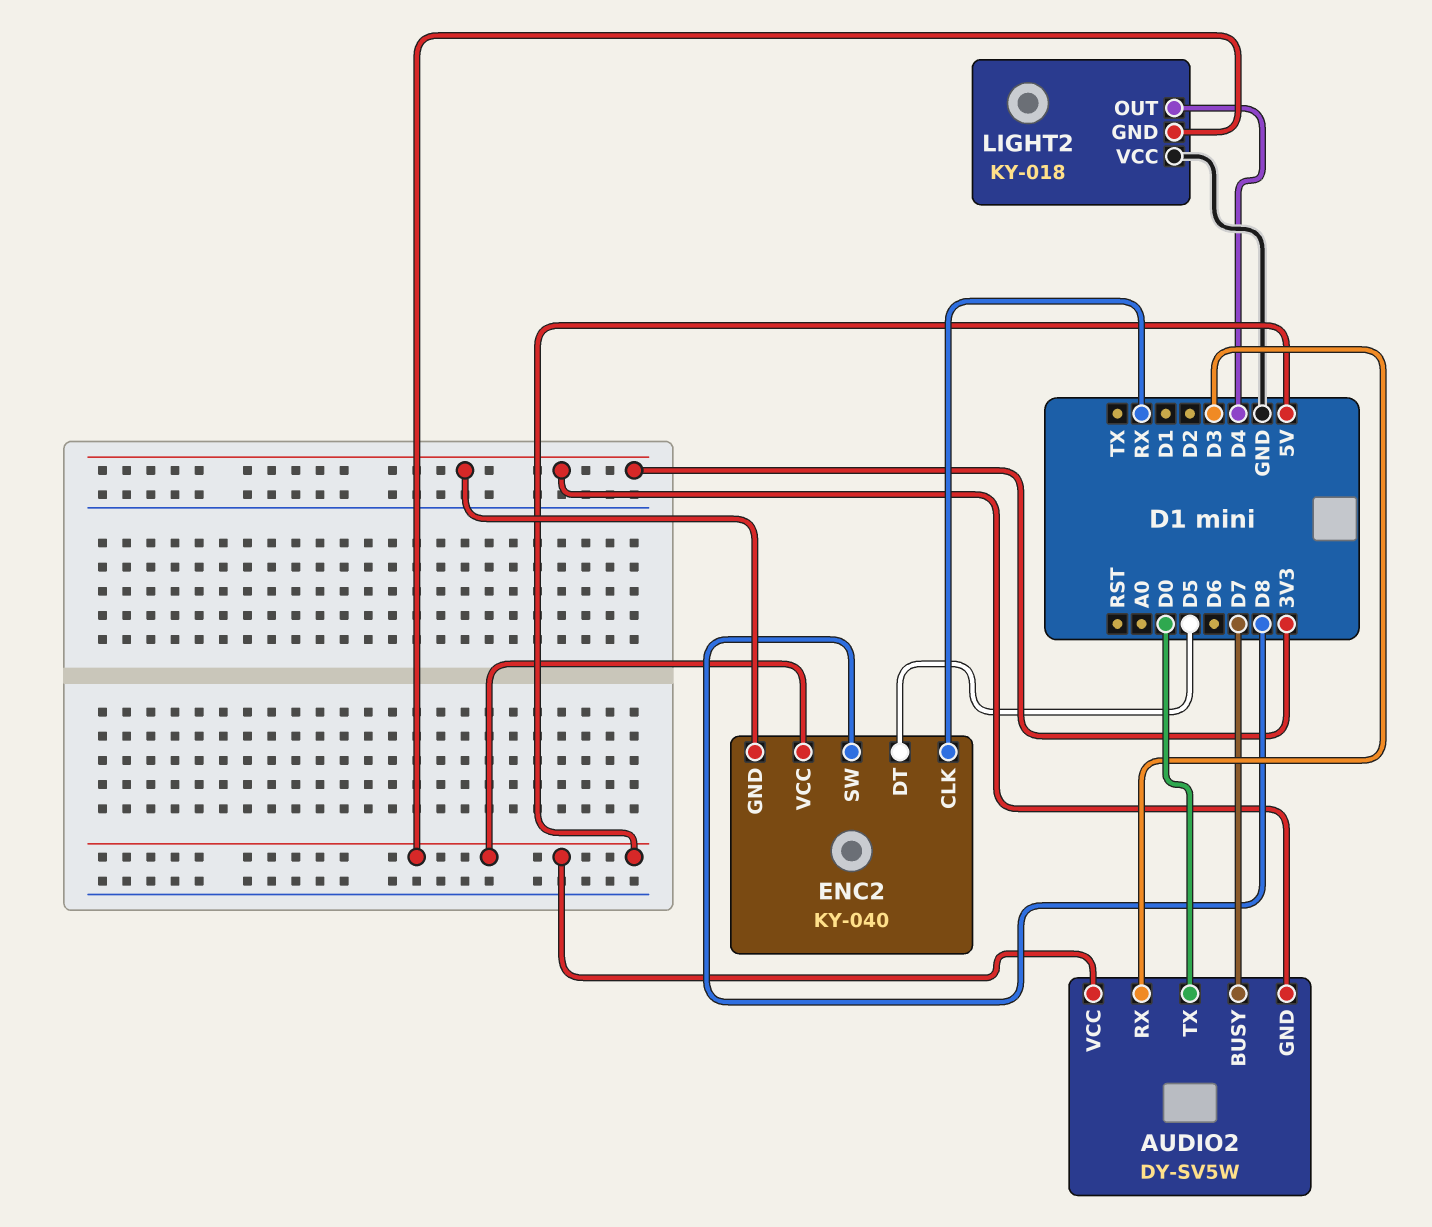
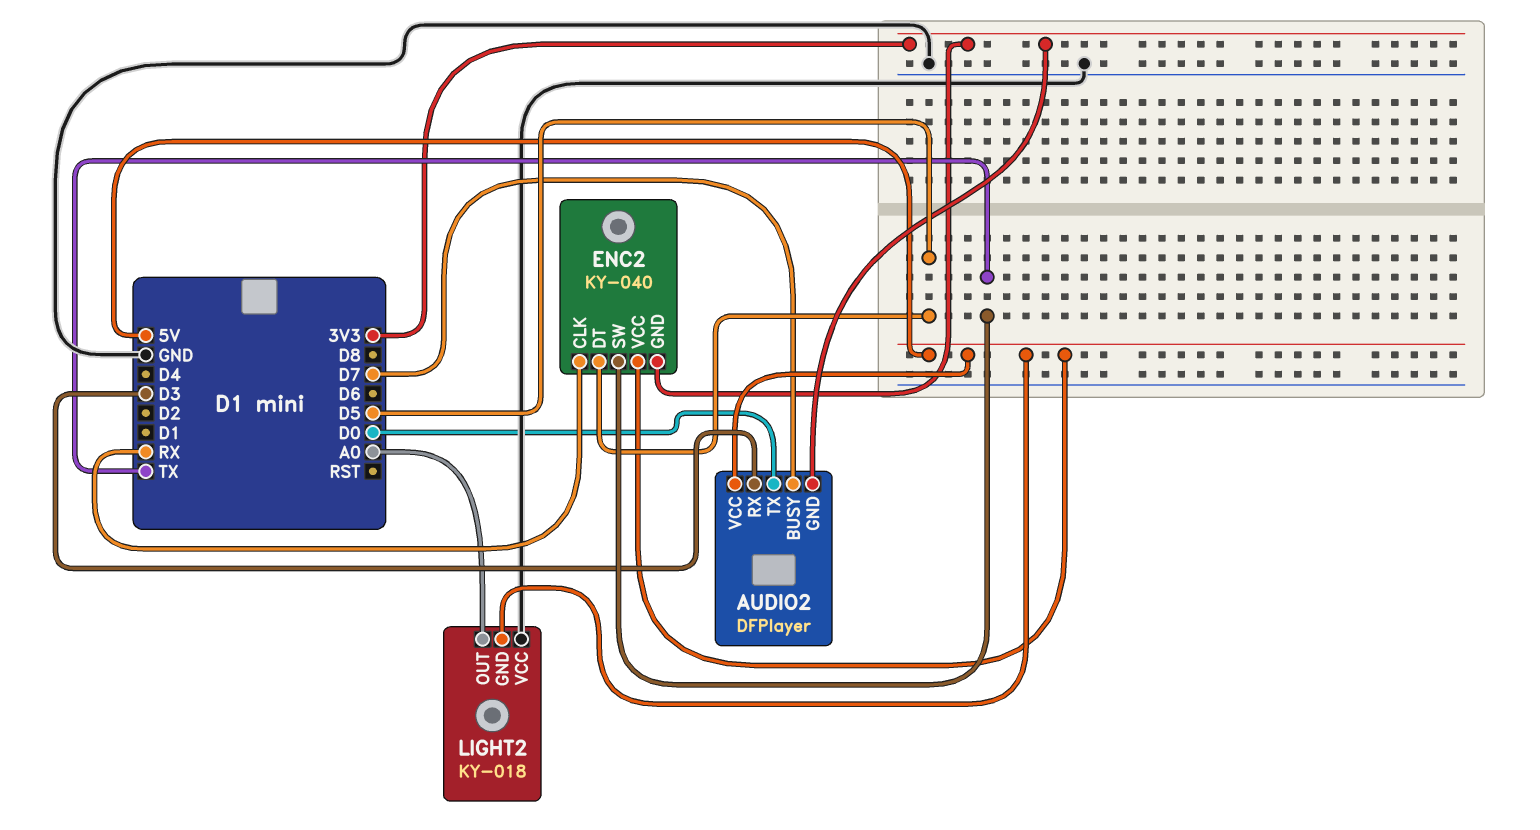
AUDIO2: DY-SV5W -> DFPlayer
ENC2 pin SW: D8 -> TX
LIGHT2 pin OUT: D4 -> A0

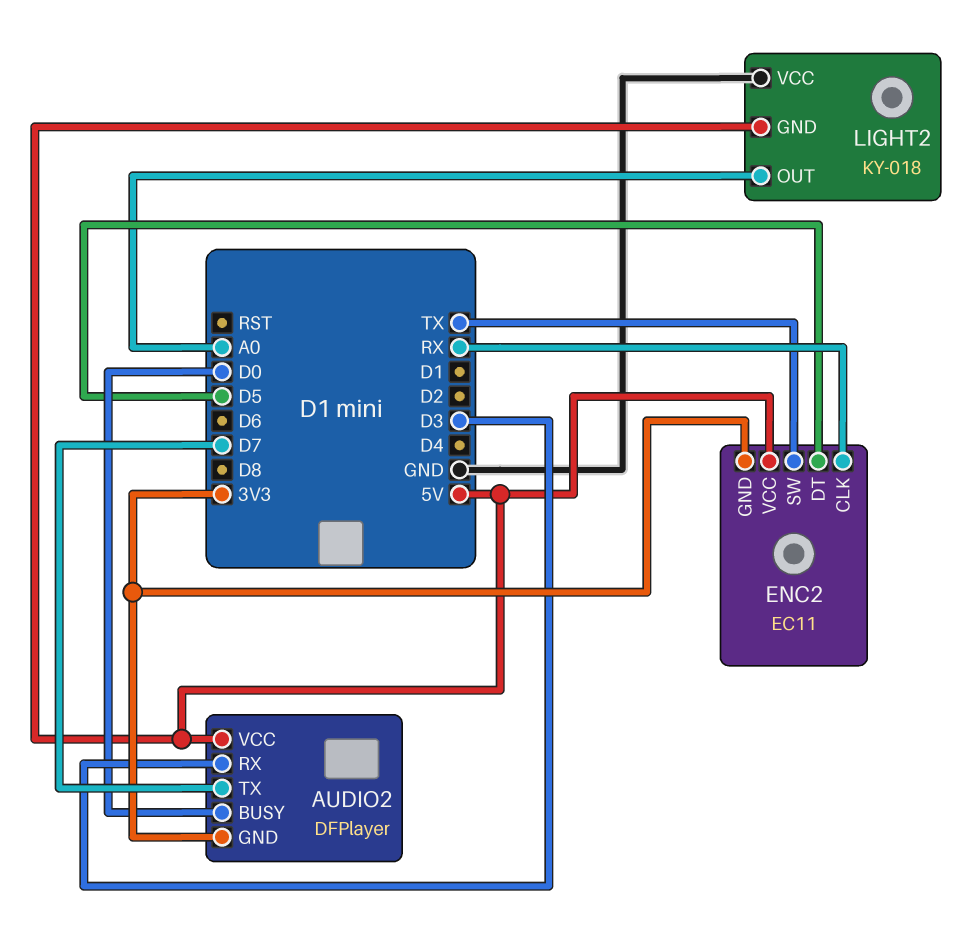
AUDIO2 pin BUSY: D7 -> D0
AUDIO2 pin TX: D0 -> D7
ENC2: KY-040 -> EC11

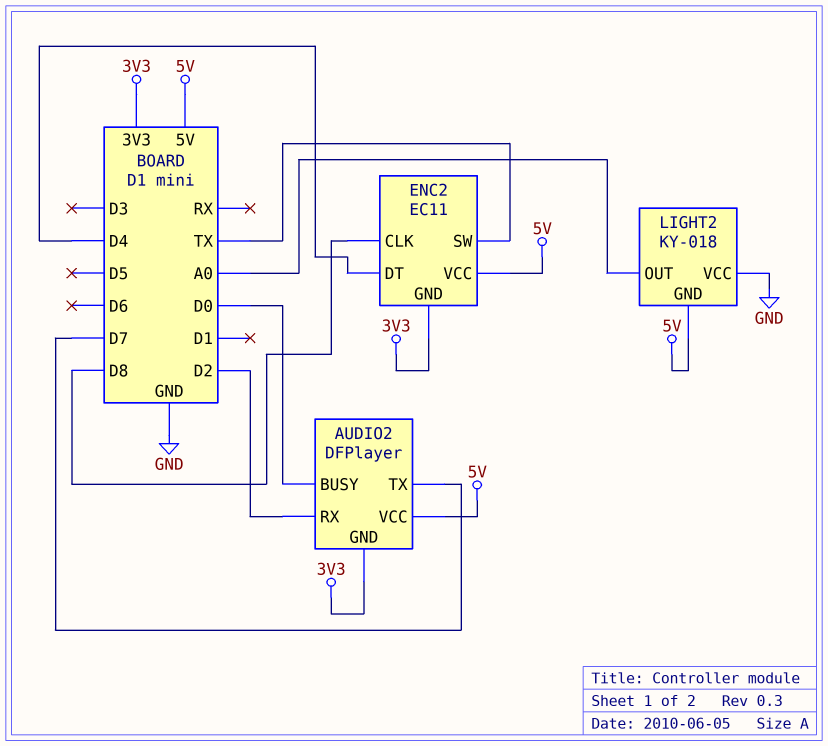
AUDIO2 pin RX: D3 -> D2
ENC2 pin CLK: RX -> D8
ENC2 pin DT: D5 -> D4

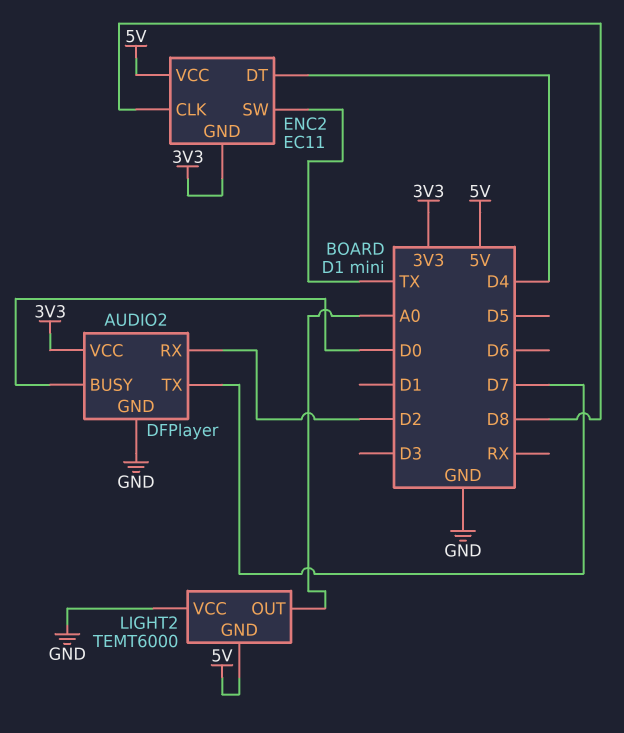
AUDIO2 pin GND: 3V3 -> GND
AUDIO2 pin VCC: 5V -> 3V3
LIGHT2: KY-018 -> TEMT6000

